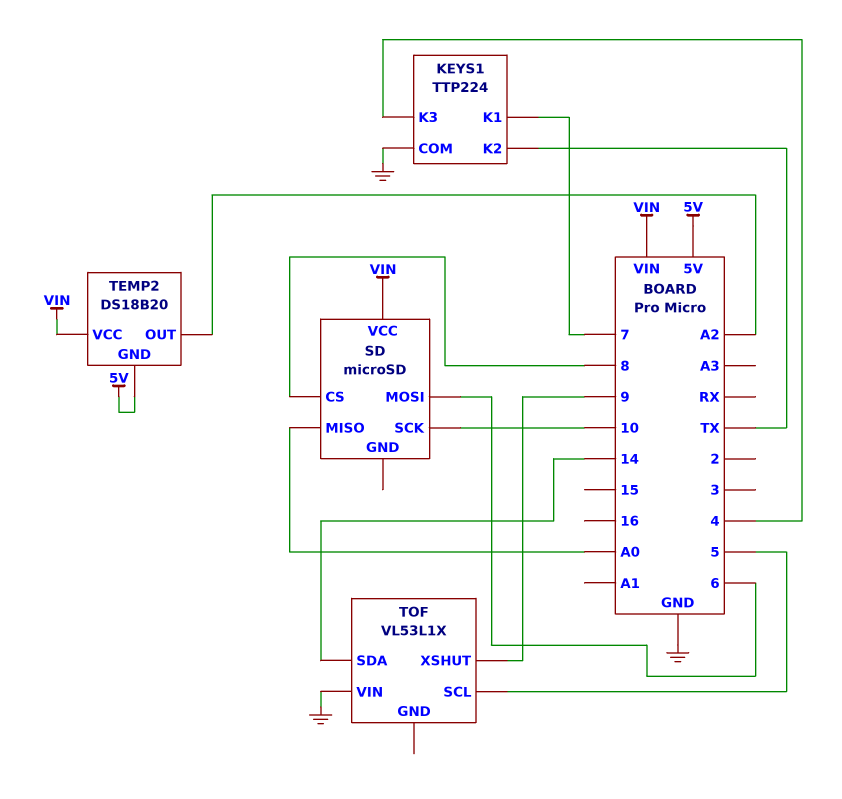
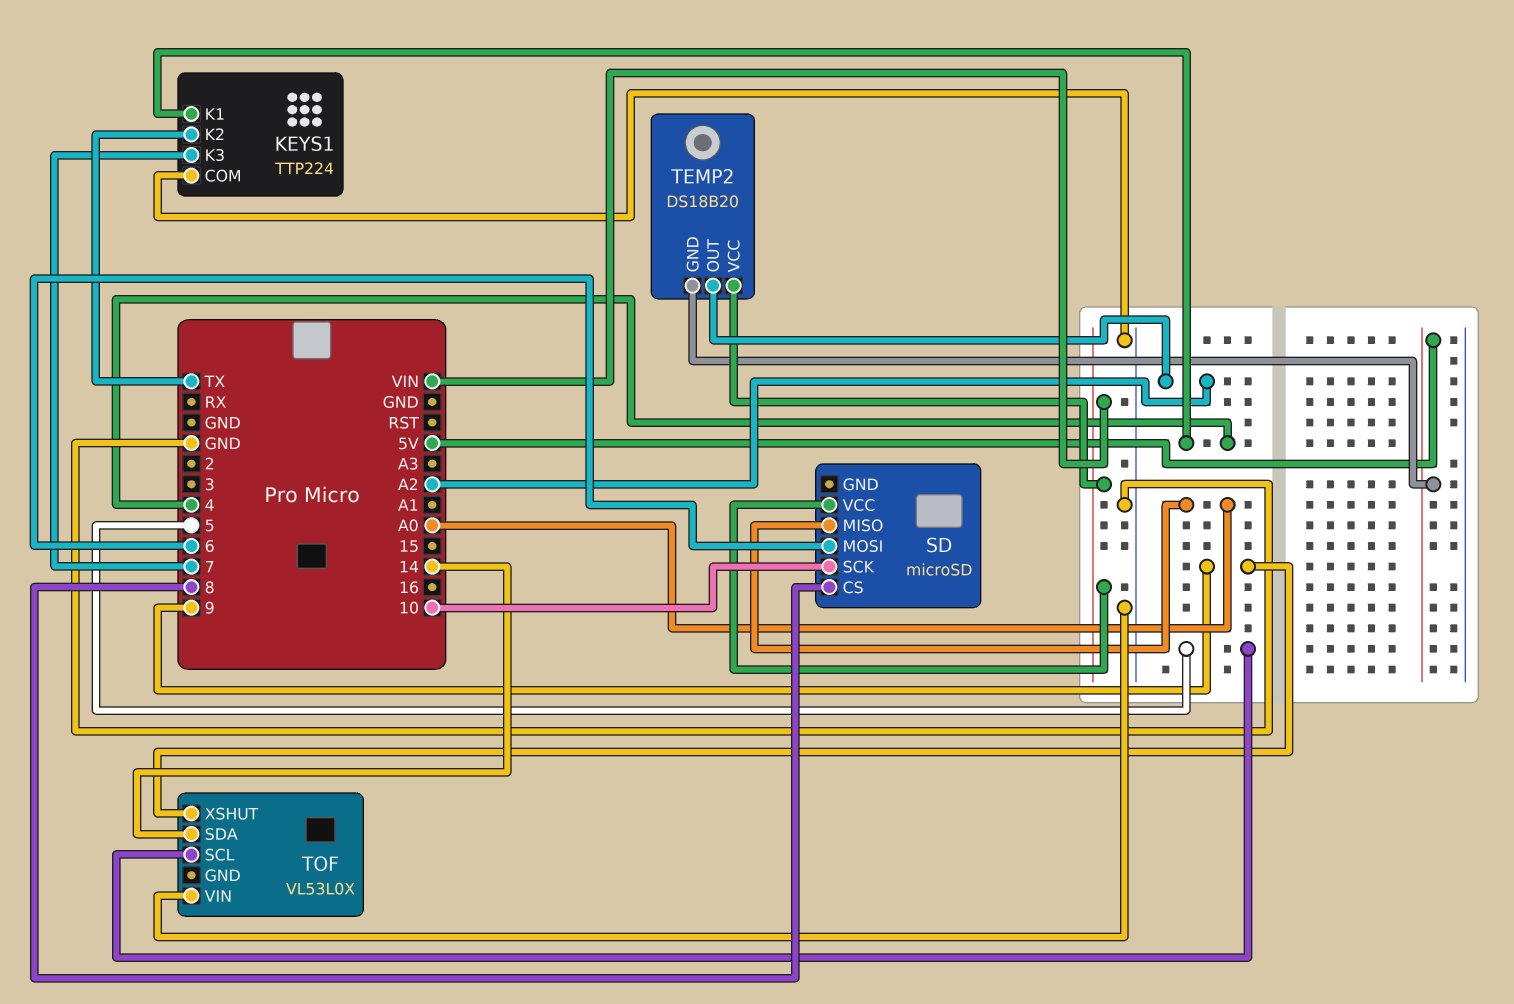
KEYS1 pin K1: 7 -> 4
KEYS1 pin K3: 4 -> 7
TOF: VL53L1X -> VL53L0X

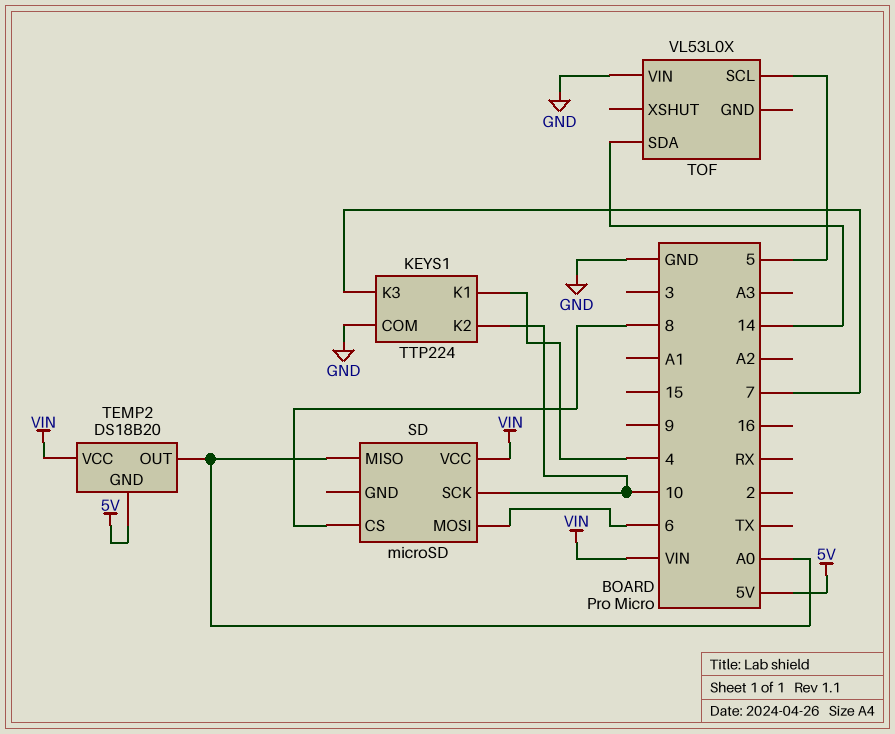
KEYS1 pin K2: TX -> 10
TEMP2 pin OUT: A2 -> A0
TOF pin XSHUT: 9 -> none

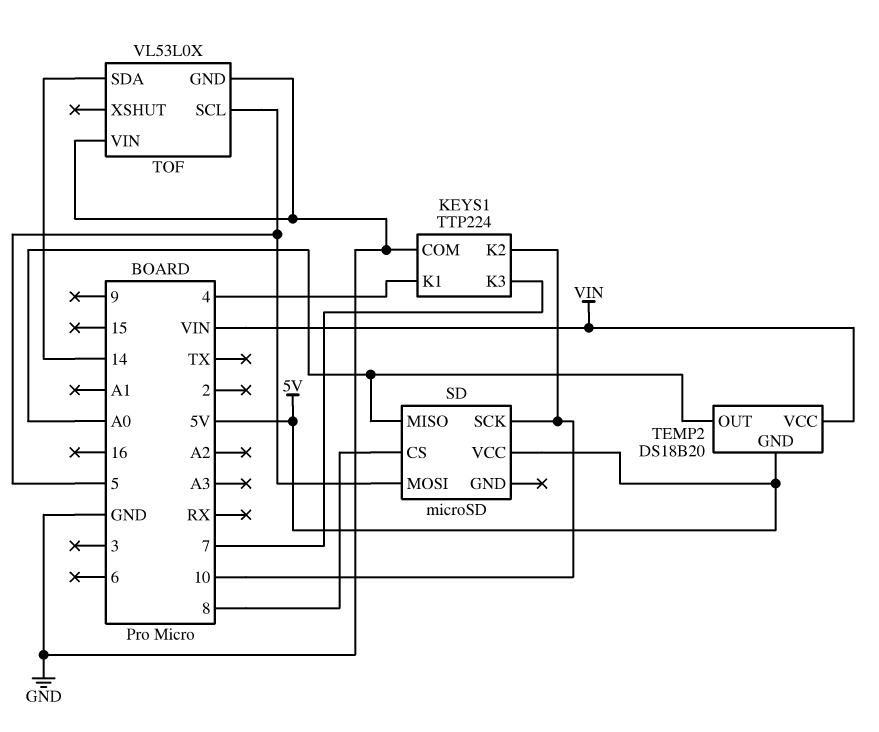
SD pin MOSI: 6 -> 5
SD pin VCC: VIN -> 5V
TOF pin GND: none -> GND

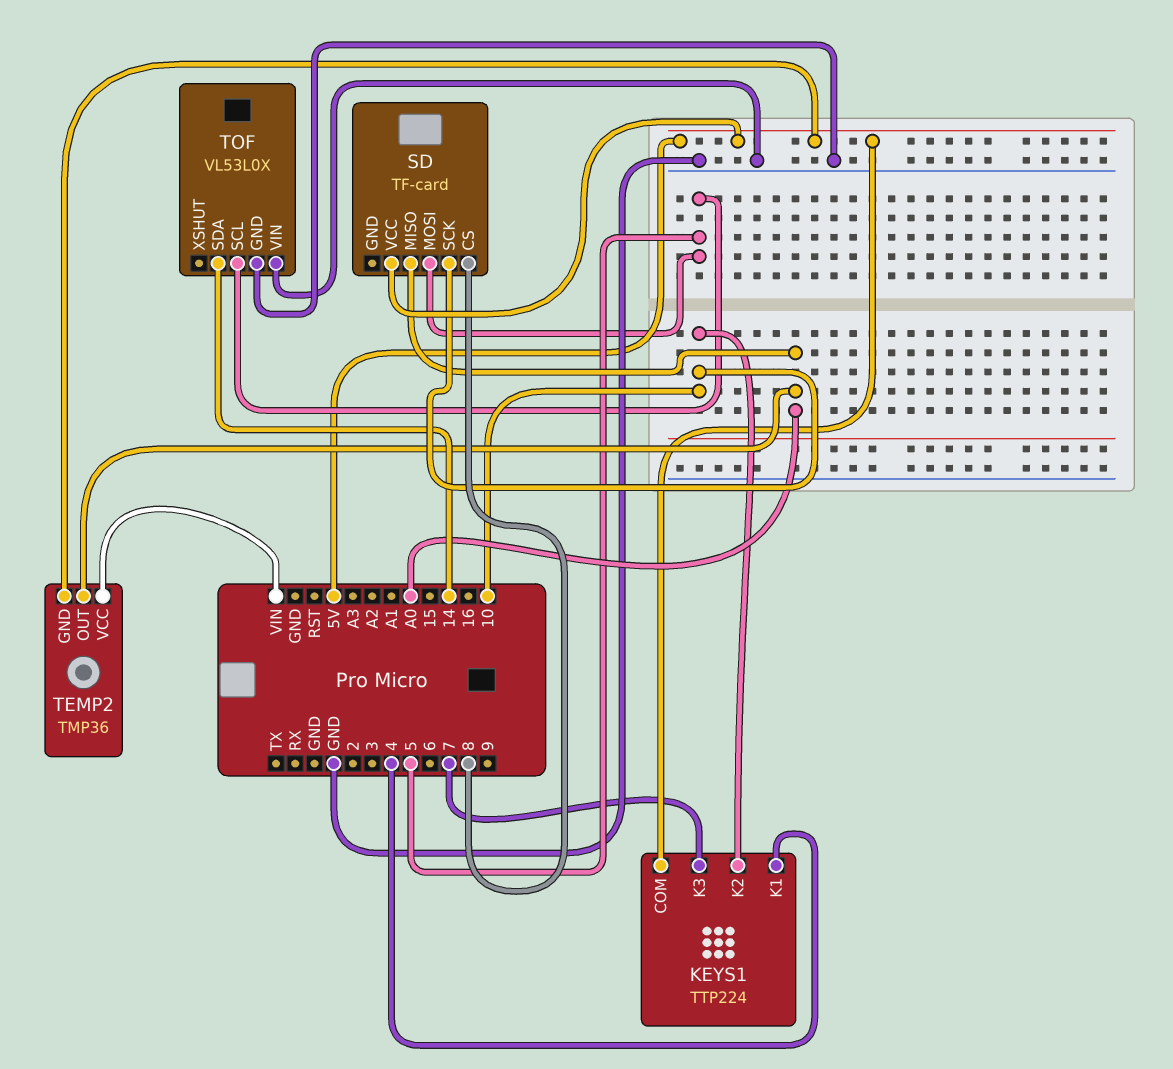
KEYS1 pin COM: GND -> 5V
SD: microSD -> TF-card
TEMP2: DS18B20 -> TMP36

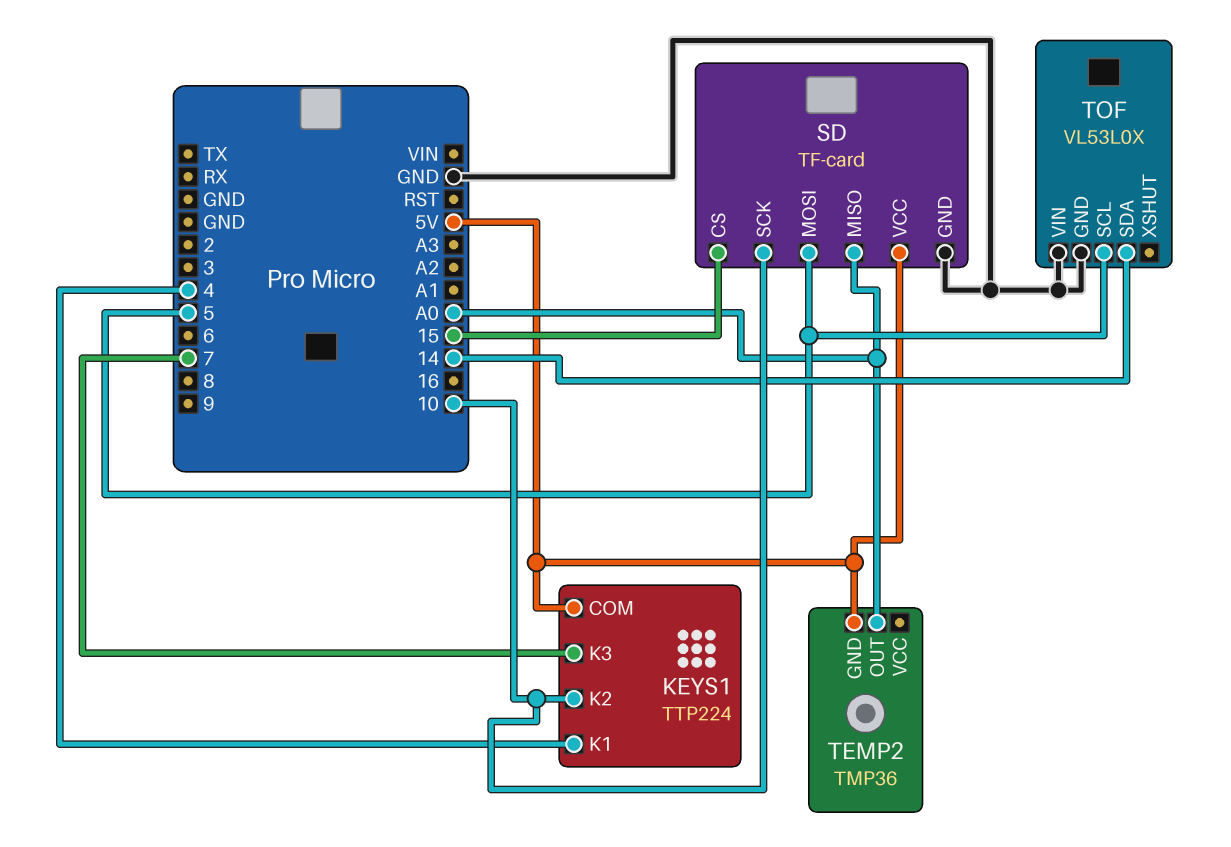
SD pin CS: 8 -> 15
SD pin GND: none -> GND
TEMP2 pin VCC: VIN -> none

